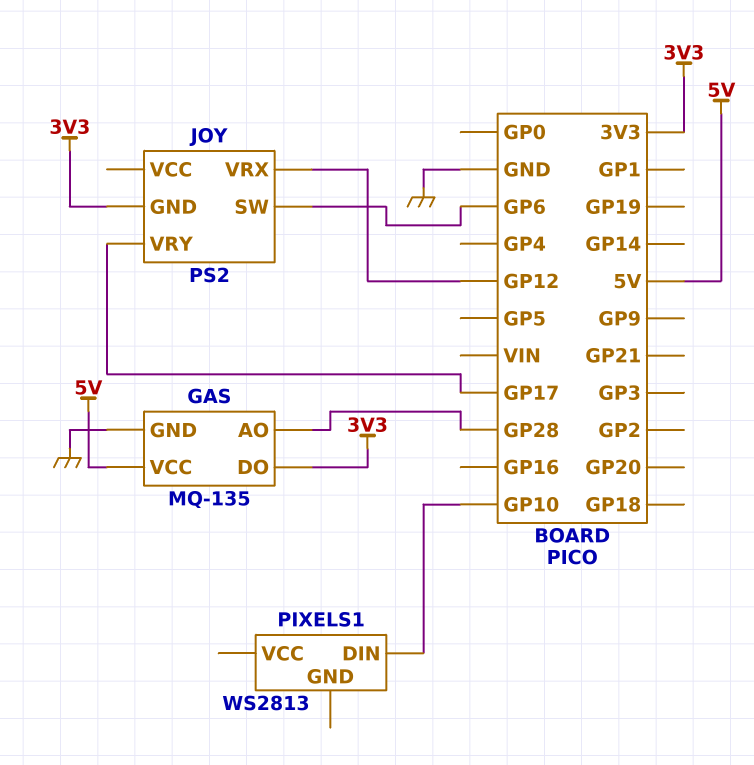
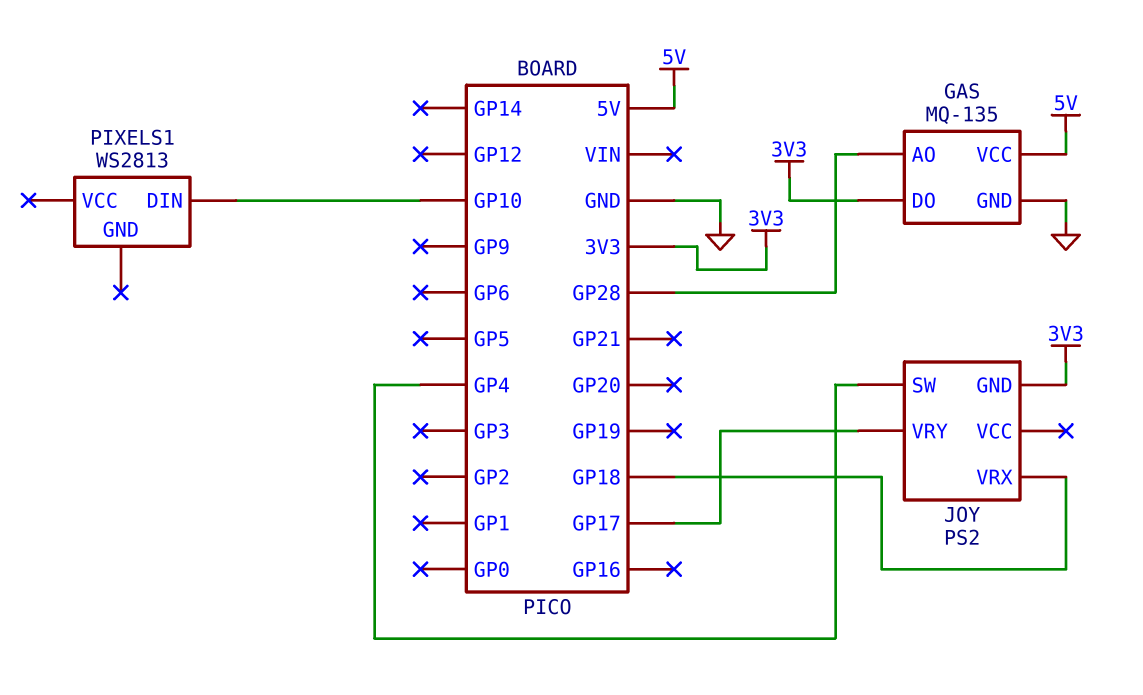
JOY pin SW: GP6 -> GP4
JOY pin VRX: GP12 -> GP18

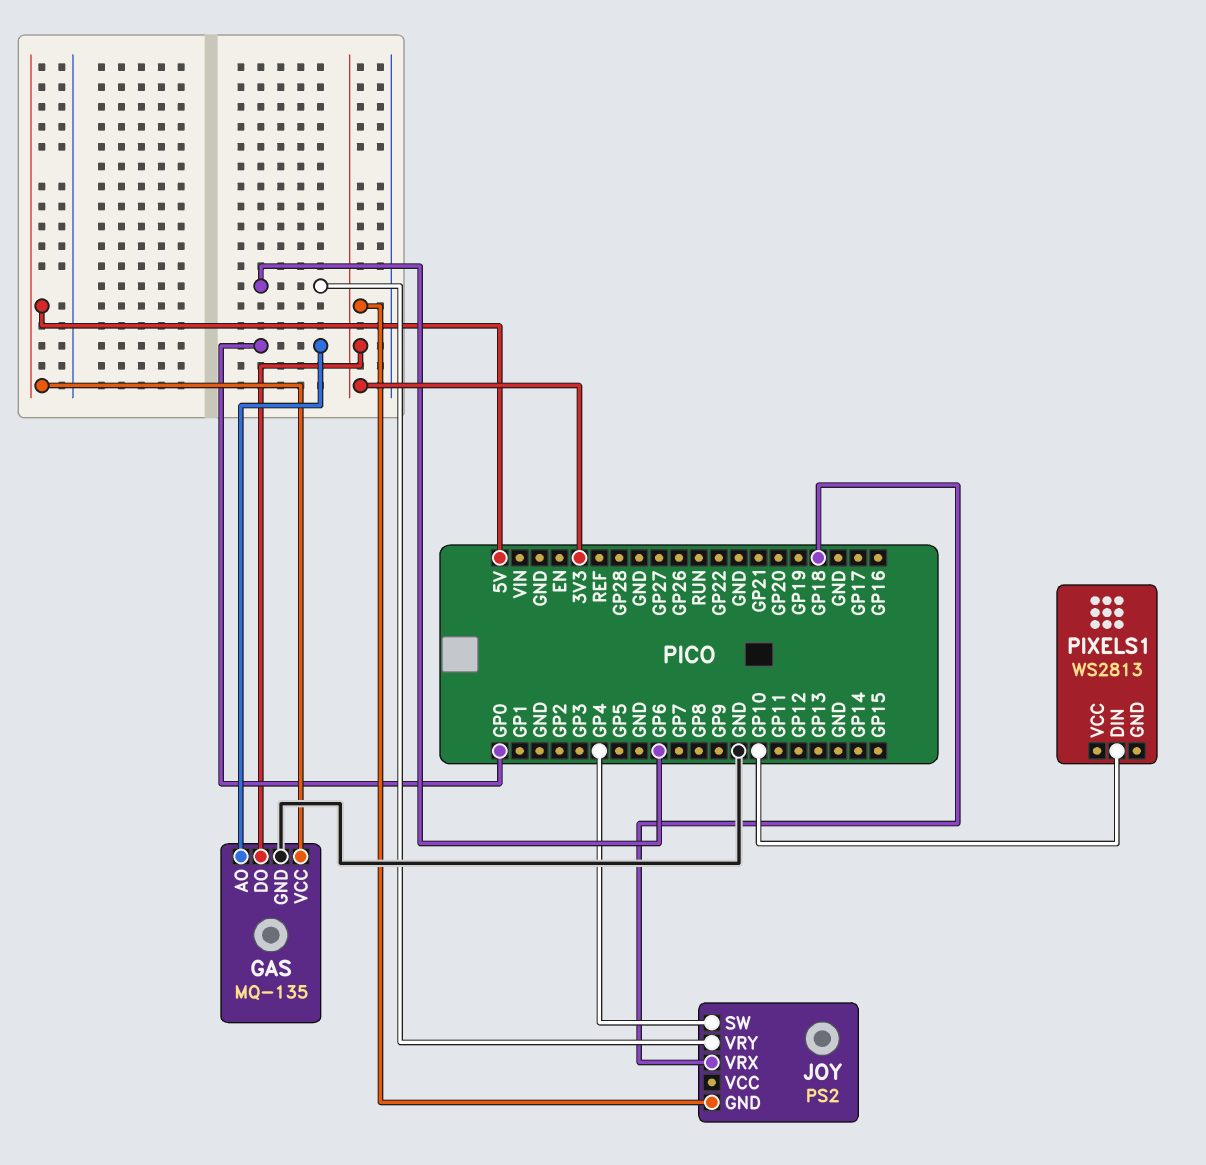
GAS pin AO: GP28 -> GP0
JOY pin VRY: GP17 -> GP6

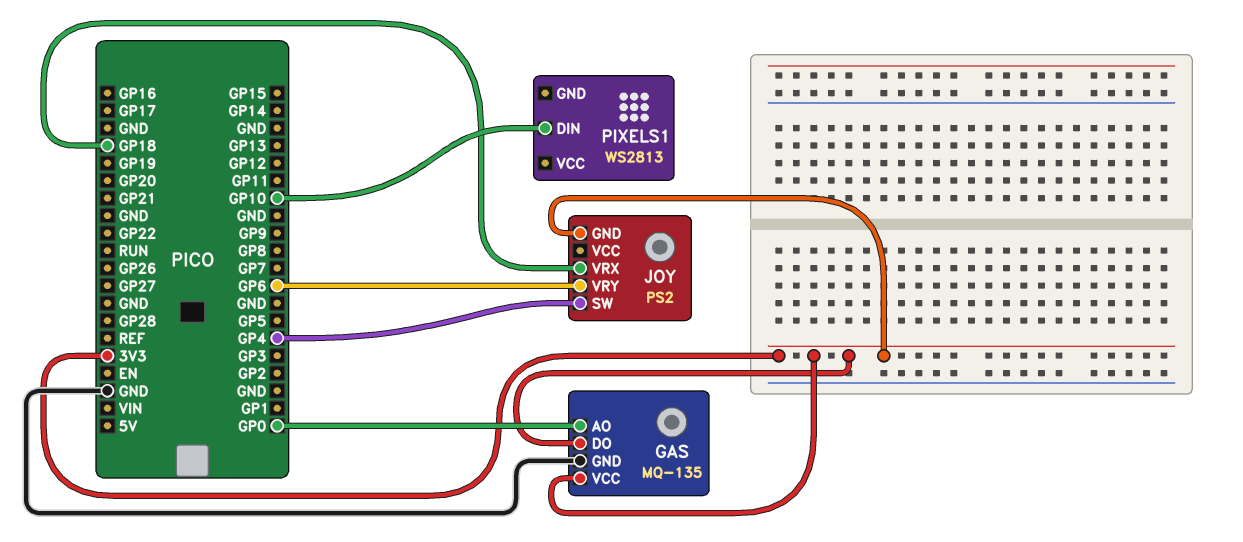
GAS pin VCC: 5V -> 3V3

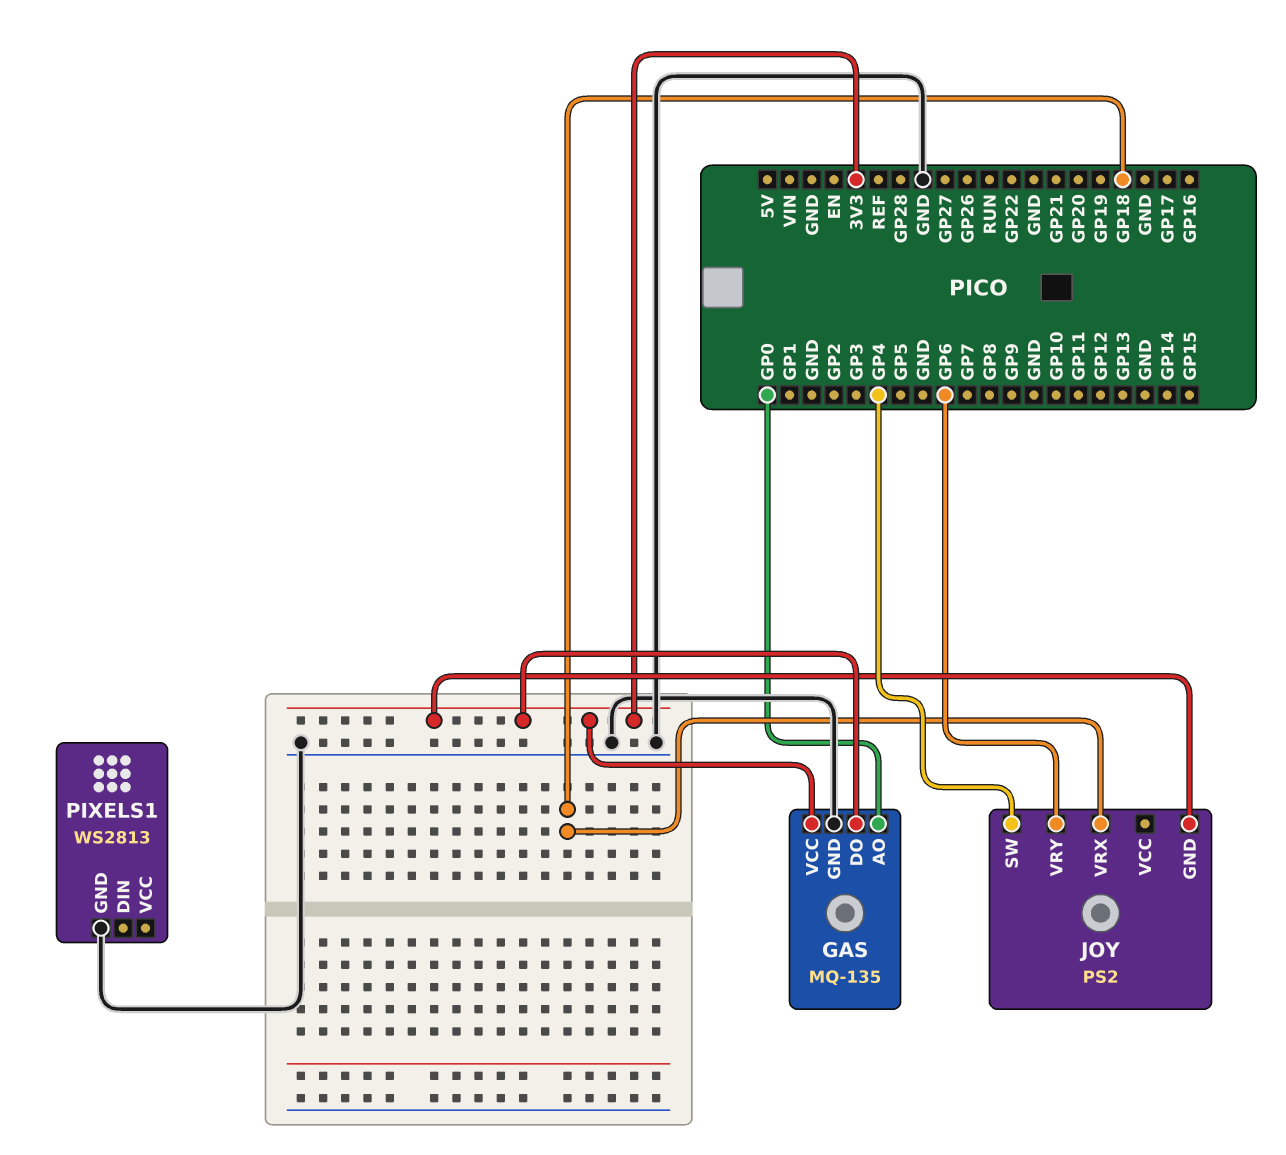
PIXELS1 pin DIN: GP10 -> none
PIXELS1 pin GND: none -> GND

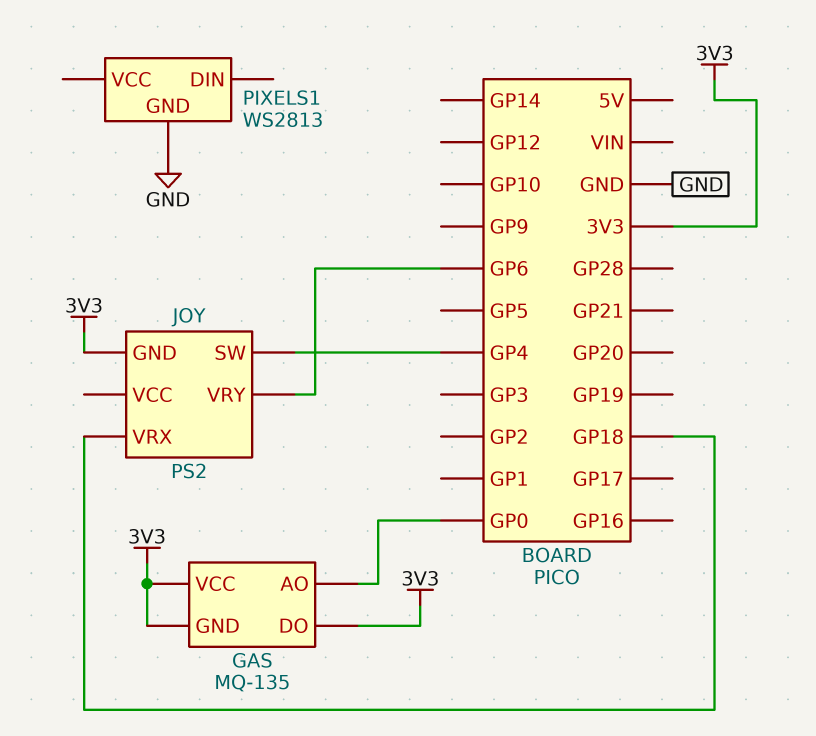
GAS pin GND: GND -> 3V3

